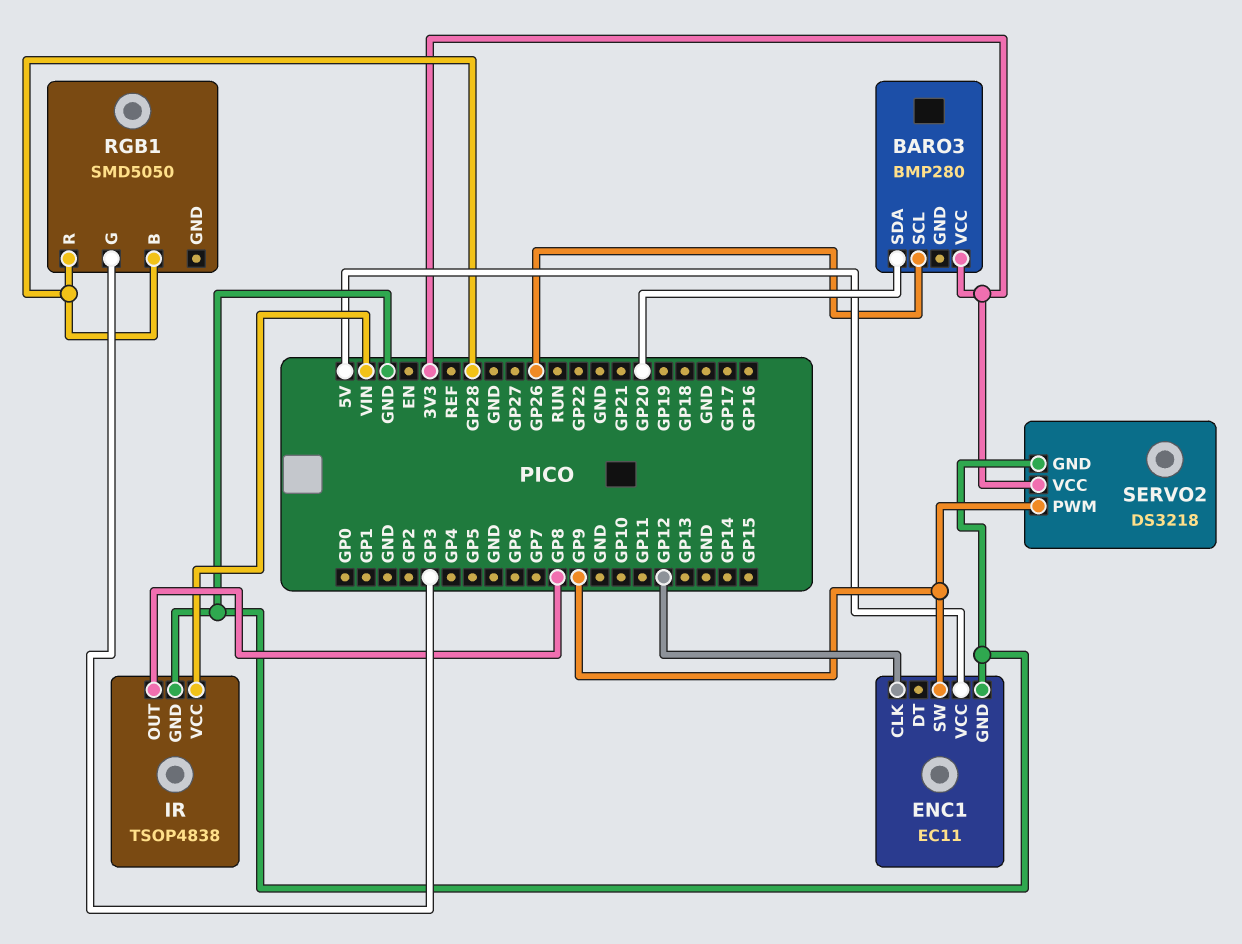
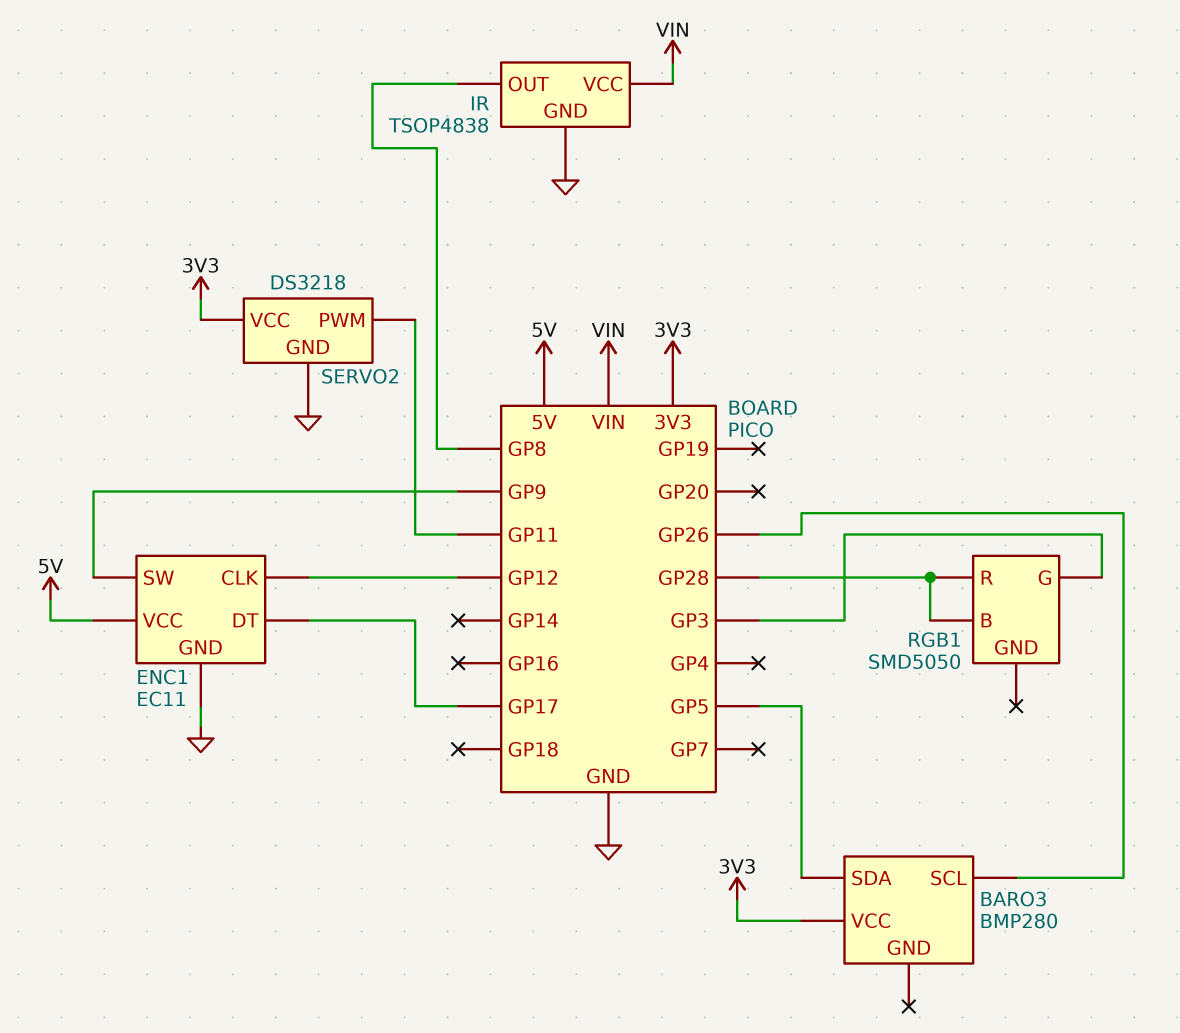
BARO3 pin SDA: GP20 -> GP5
ENC1 pin DT: none -> GP17
SERVO2 pin PWM: GP9 -> GP11

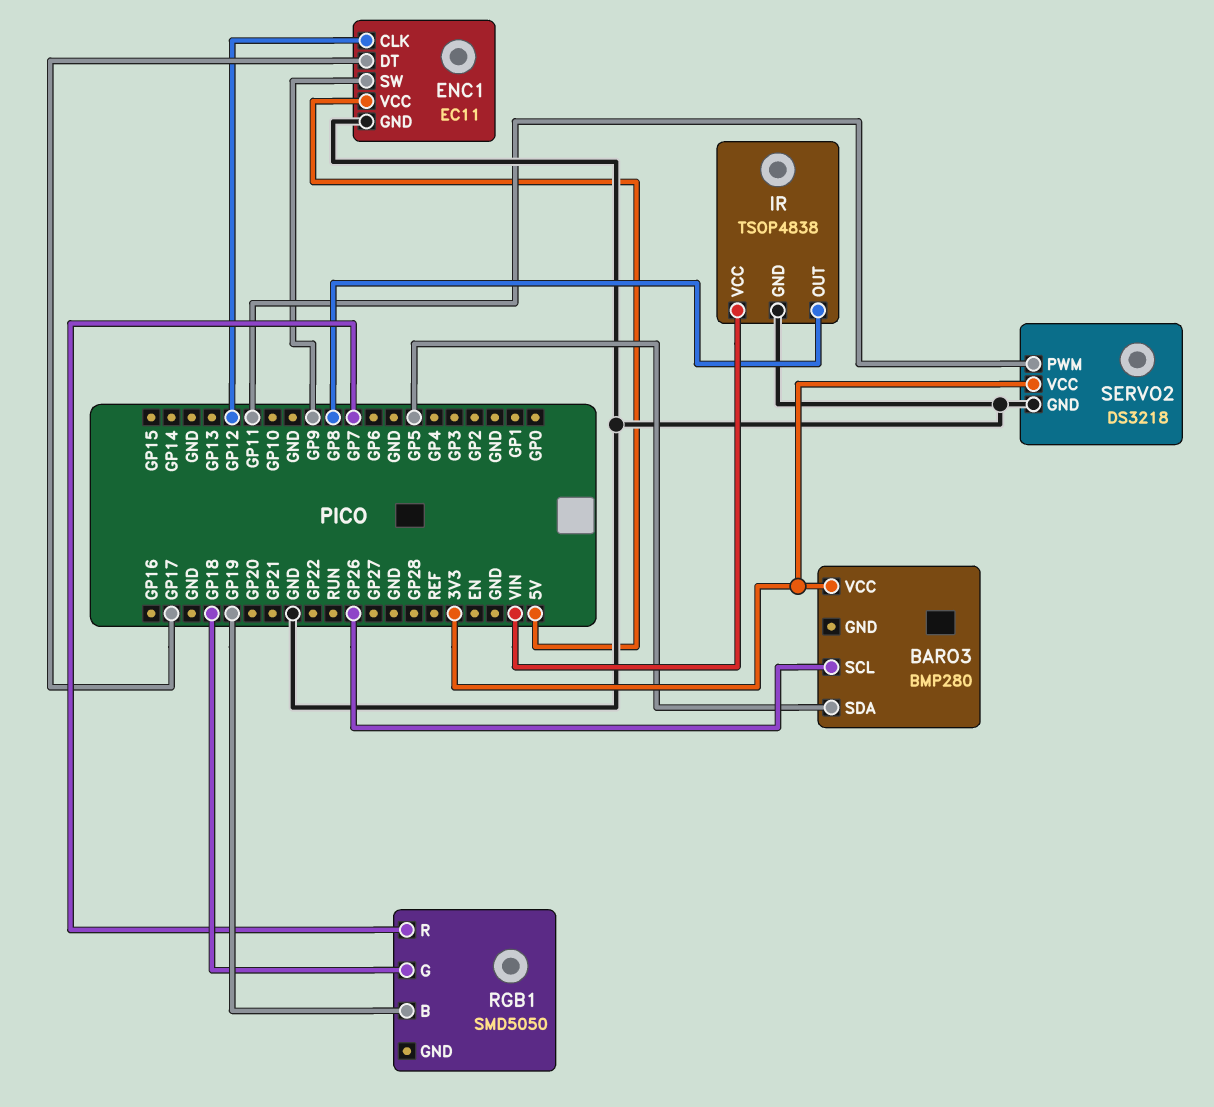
RGB1 pin B: GP28 -> GP19
RGB1 pin G: GP3 -> GP18
RGB1 pin R: GP28 -> GP7

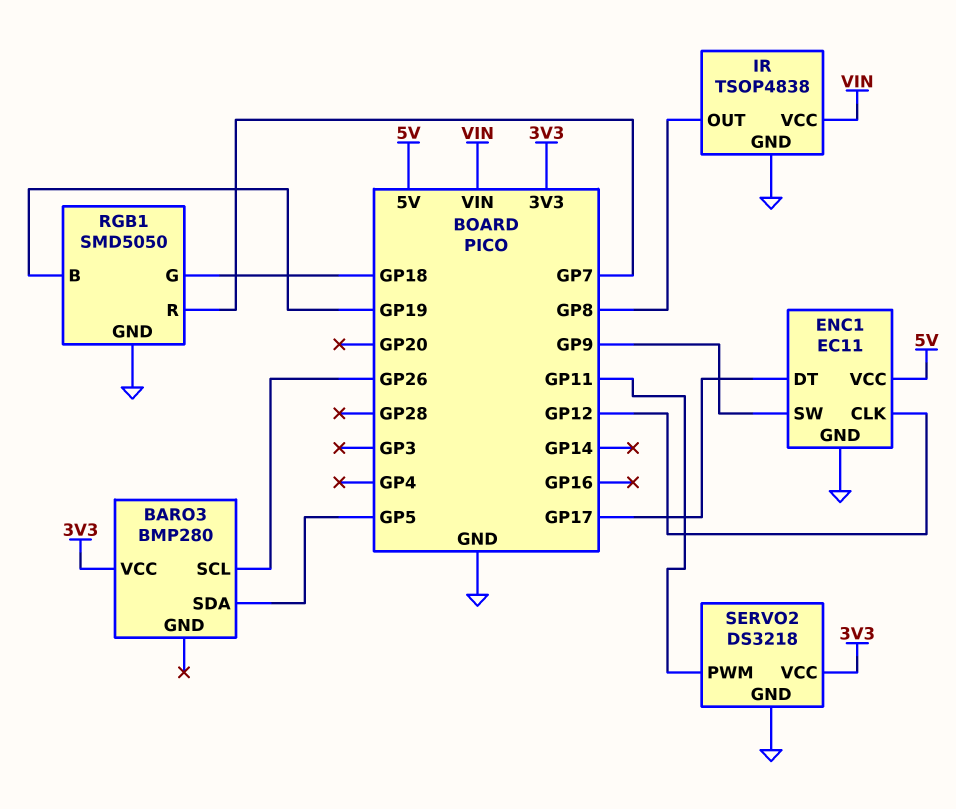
RGB1 pin GND: none -> GND

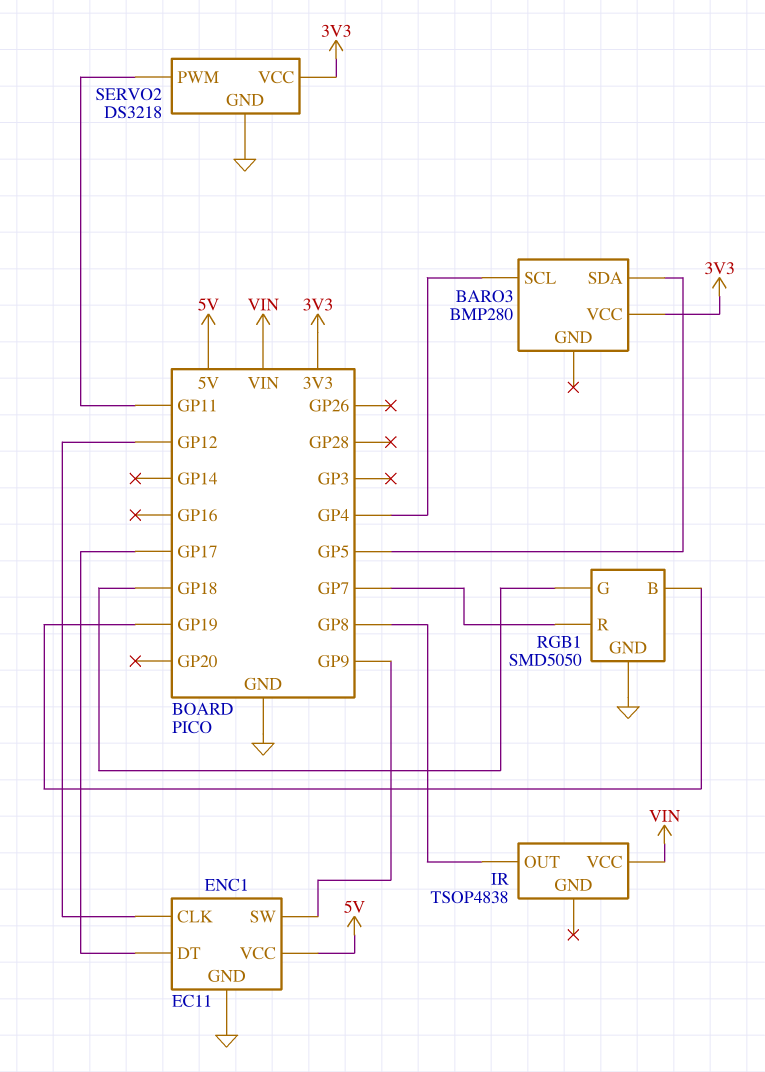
BARO3 pin SCL: GP26 -> GP4
IR pin GND: GND -> none

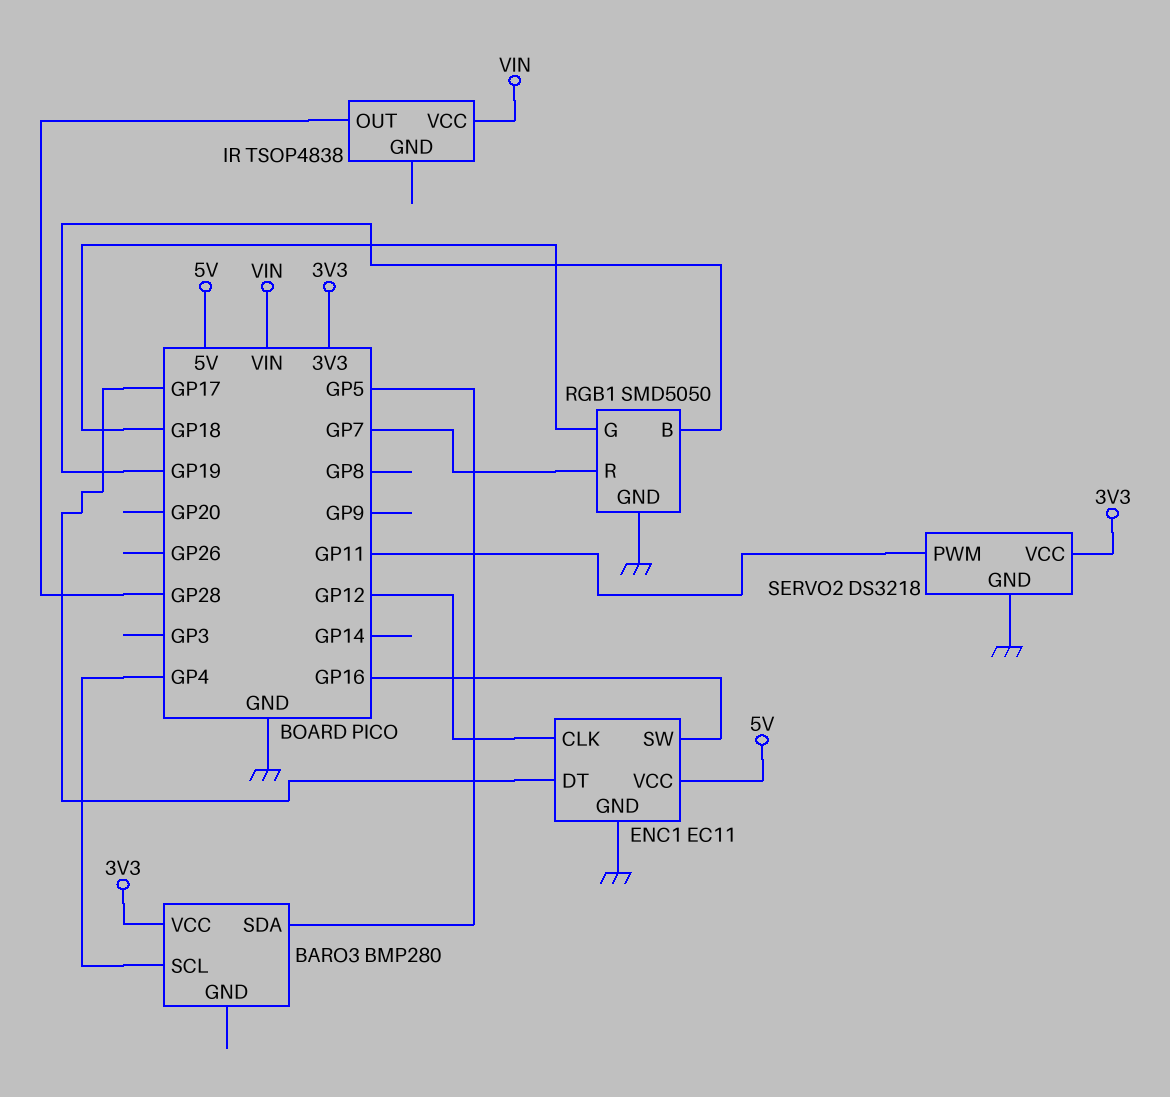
ENC1 pin SW: GP9 -> GP16
IR pin OUT: GP8 -> GP28

